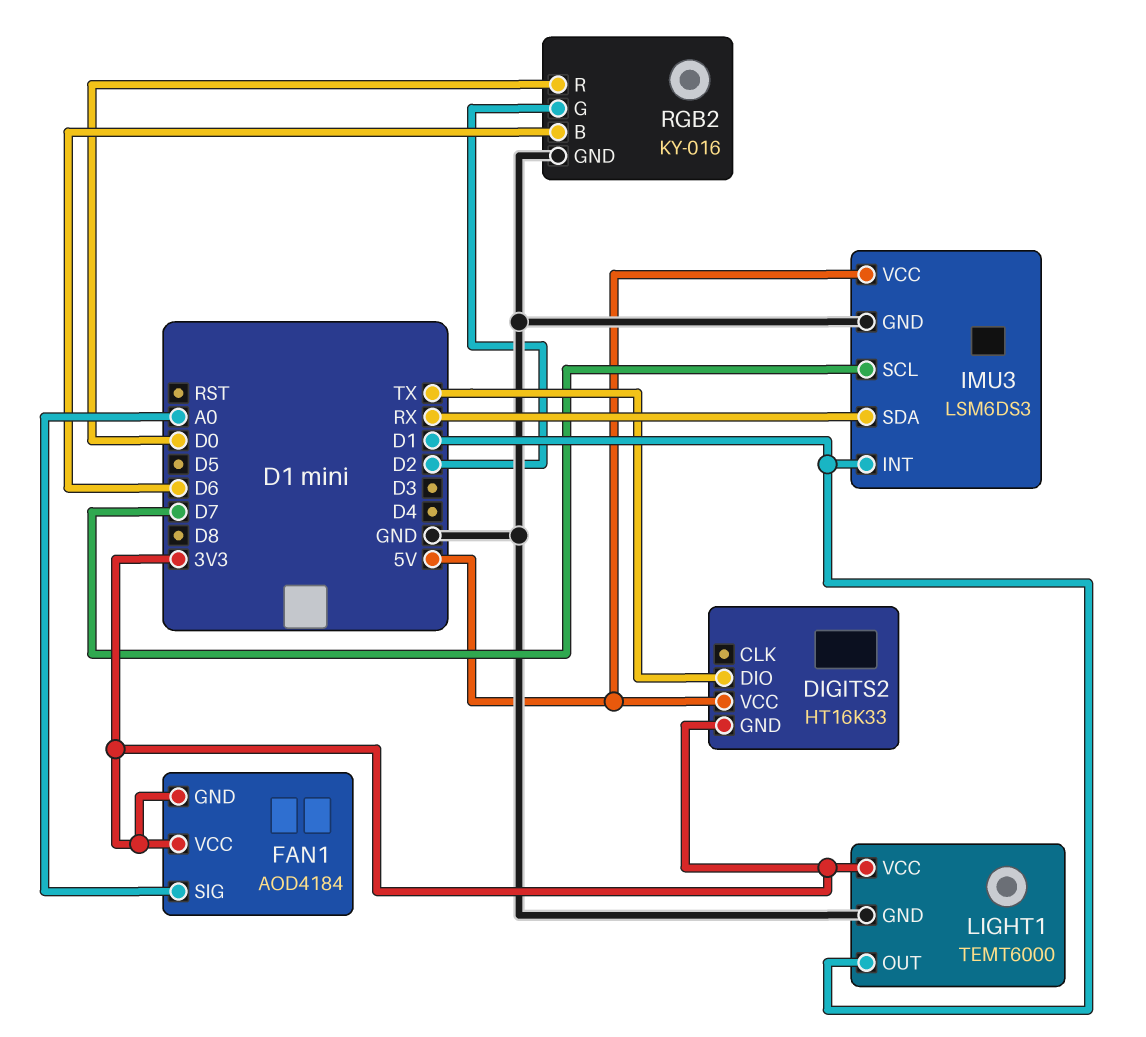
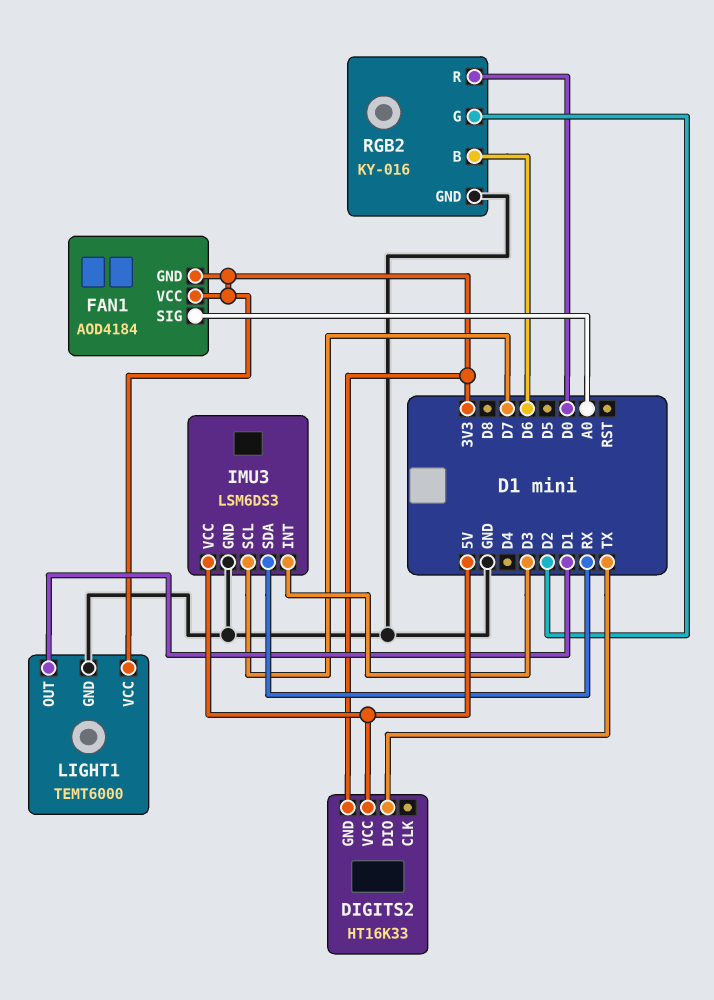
IMU3 pin INT: D1 -> D3

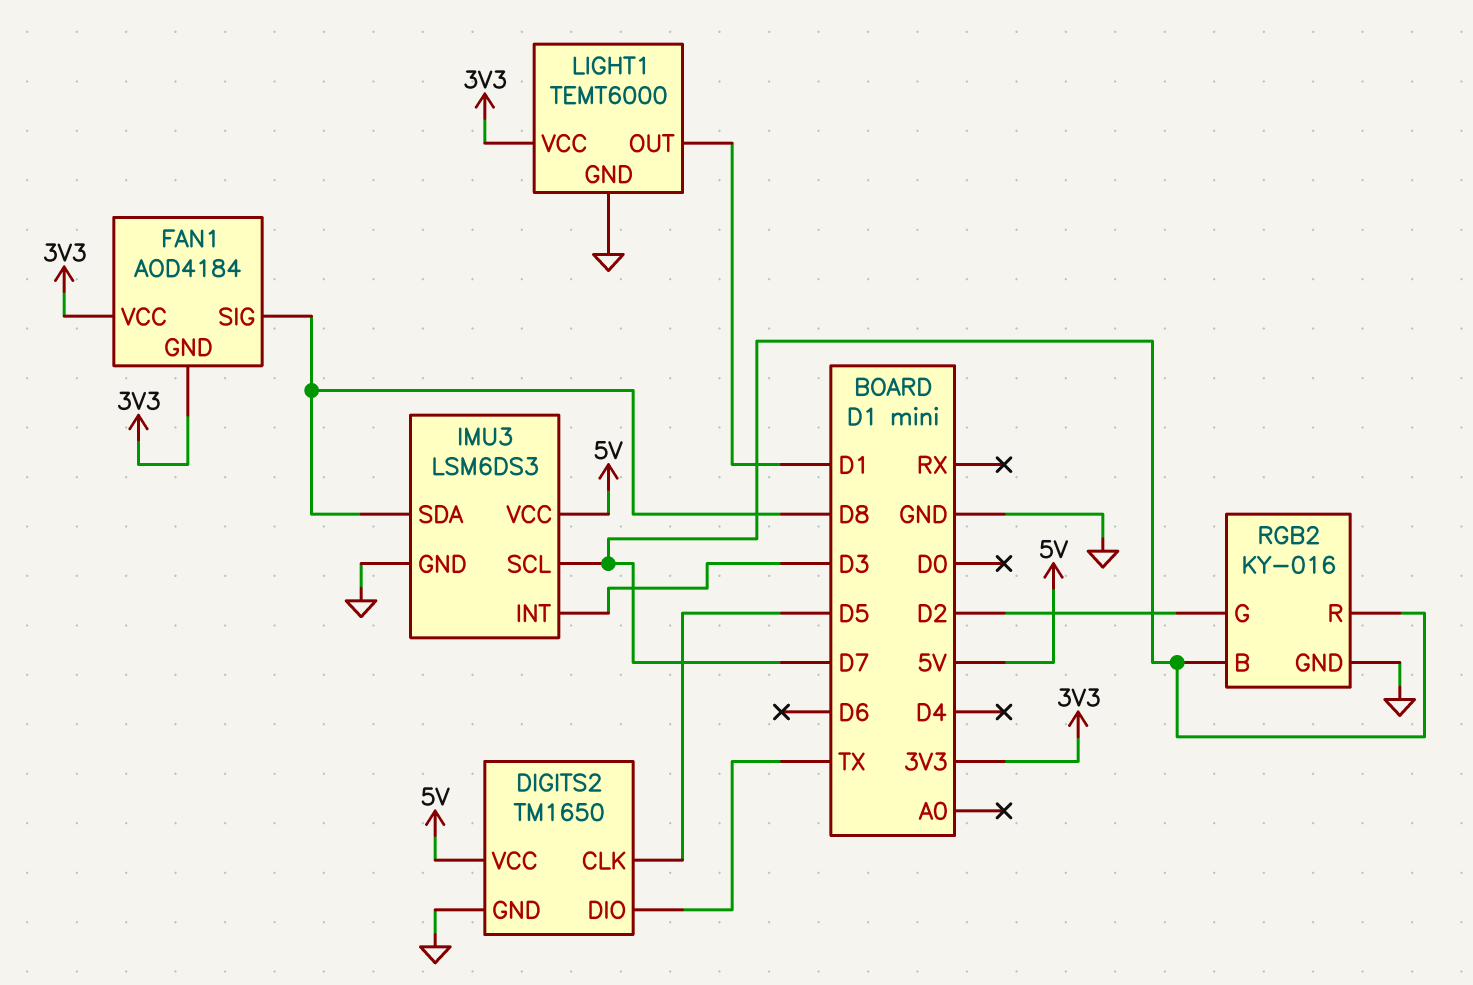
DIGITS2: HT16K33 -> TM1650
DIGITS2 pin CLK: none -> D5
DIGITS2 pin GND: 3V3 -> GND
FAN1 pin SIG: A0 -> D8
IMU3 pin SDA: RX -> D8
RGB2 pin B: D6 -> D7
RGB2 pin R: D0 -> D7

